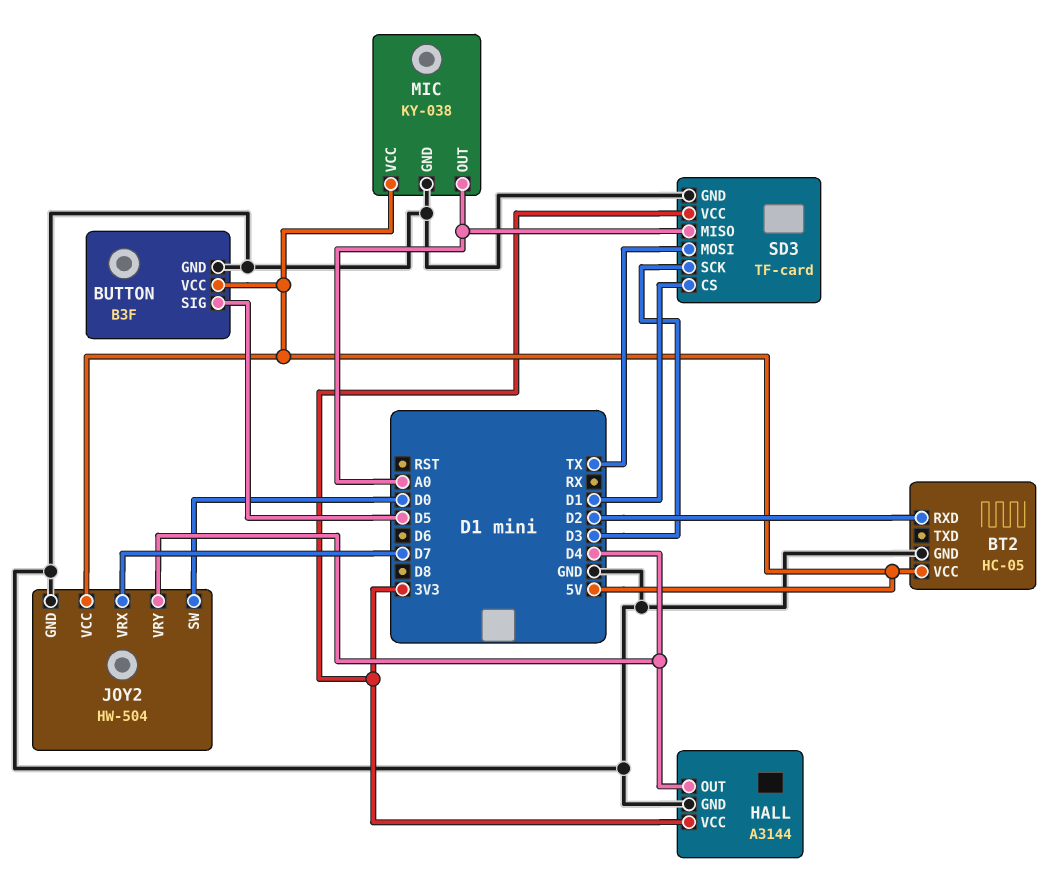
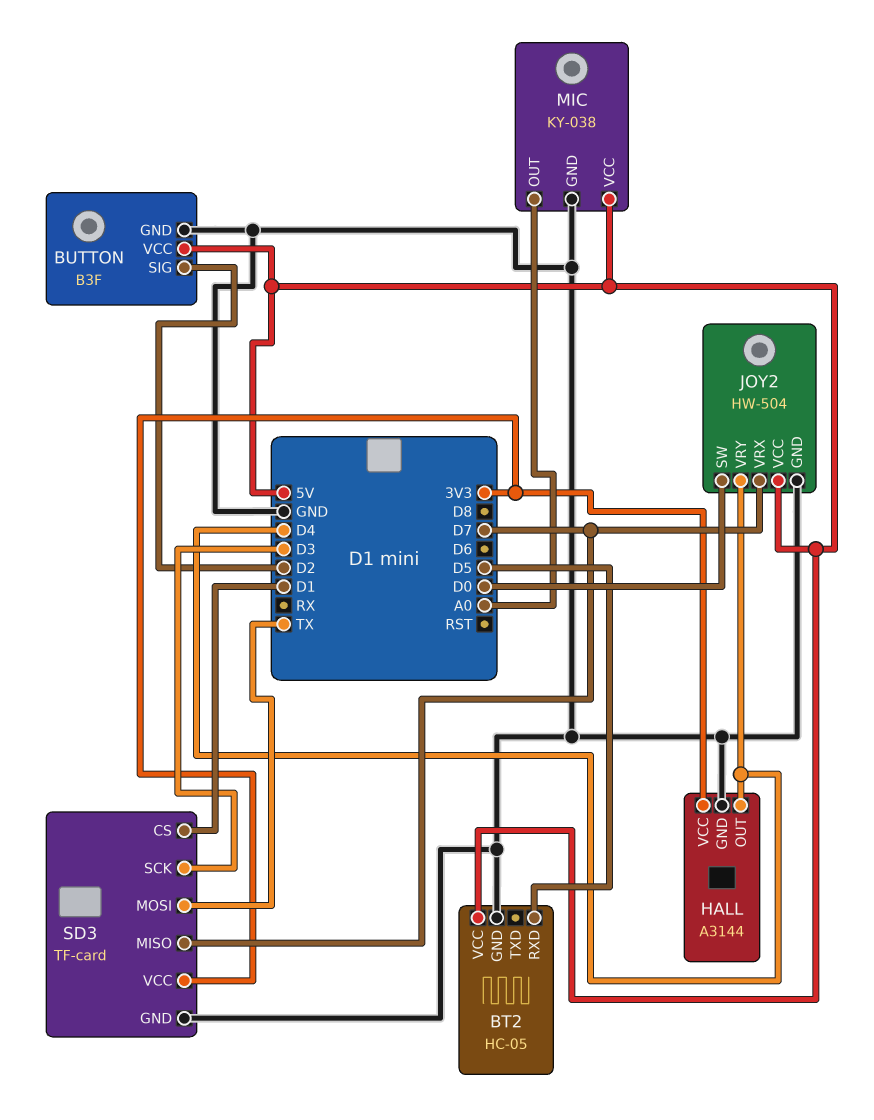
BT2 pin RXD: D2 -> D5
BUTTON pin SIG: D5 -> D2
SD3 pin MISO: A0 -> D7

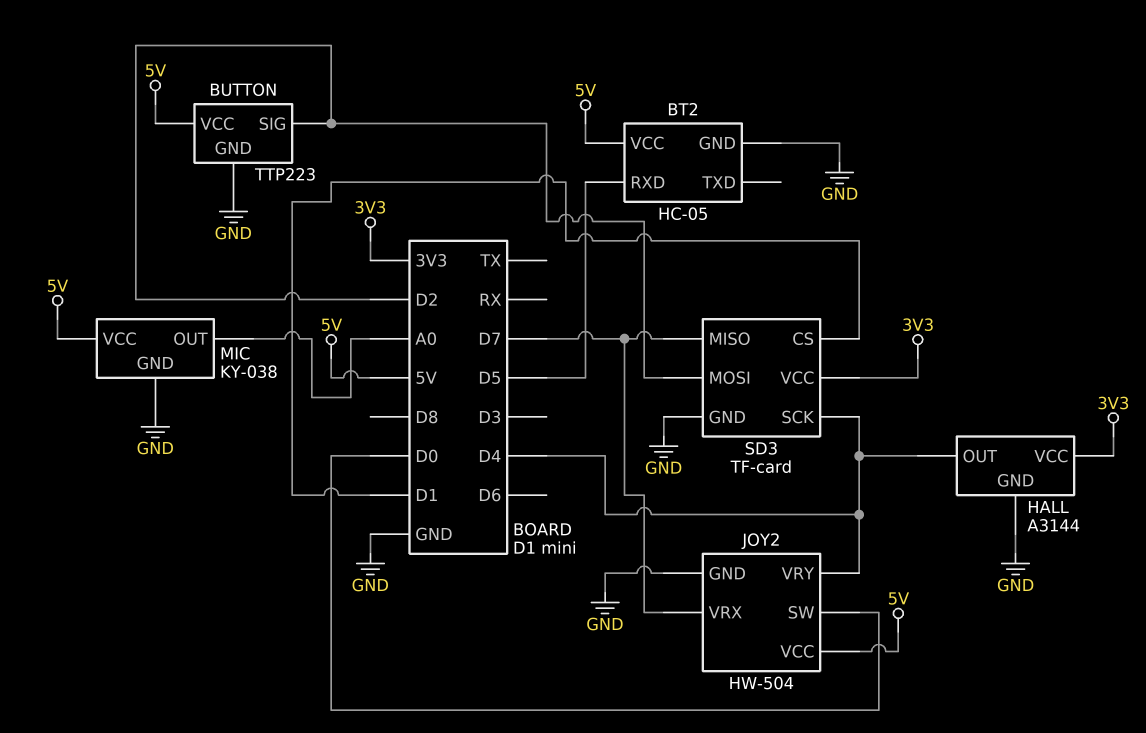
BUTTON: B3F -> TTP223
SD3 pin MOSI: TX -> D2
SD3 pin SCK: D3 -> D4

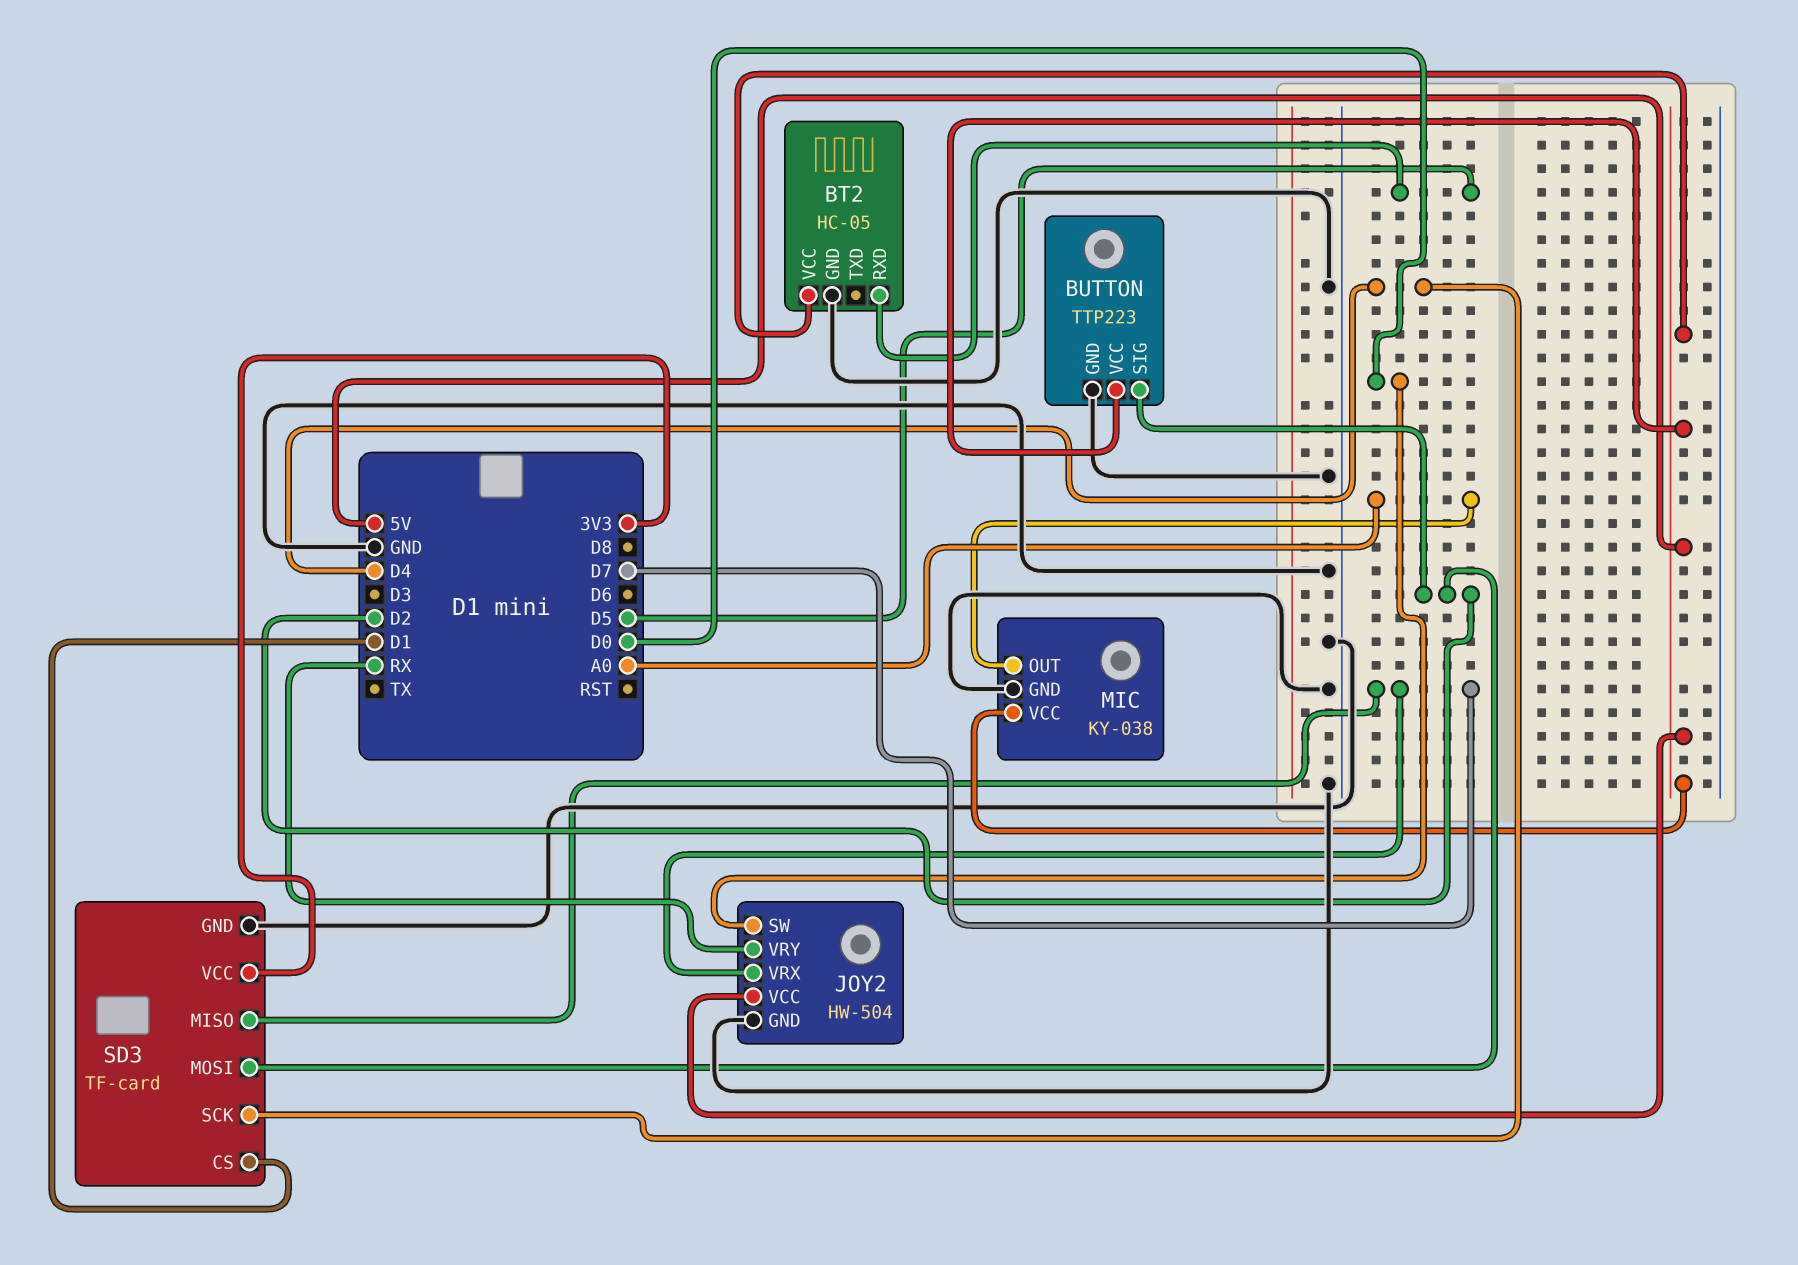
HALL: A3144 -> none
HALL pin GND: GND -> none
HALL pin OUT: D4 -> none
HALL pin VCC: 3V3 -> none
JOY2 pin VRY: D4 -> RX

